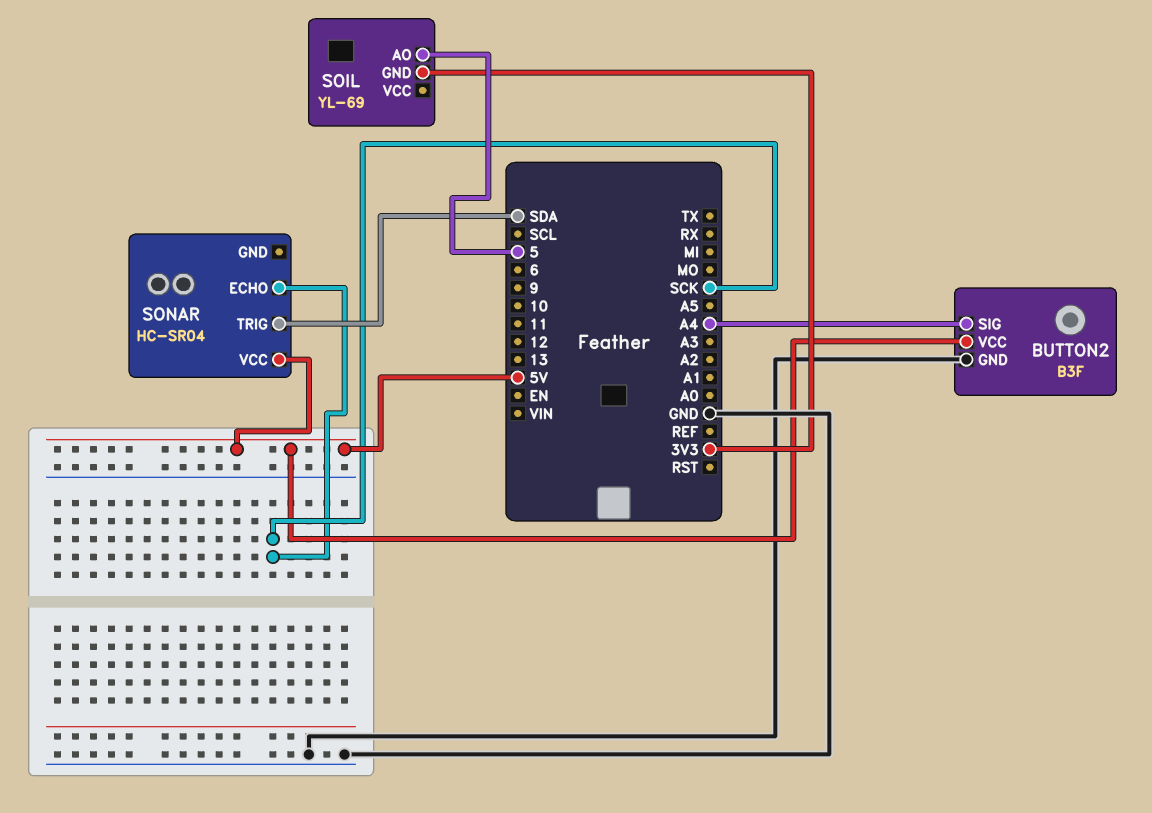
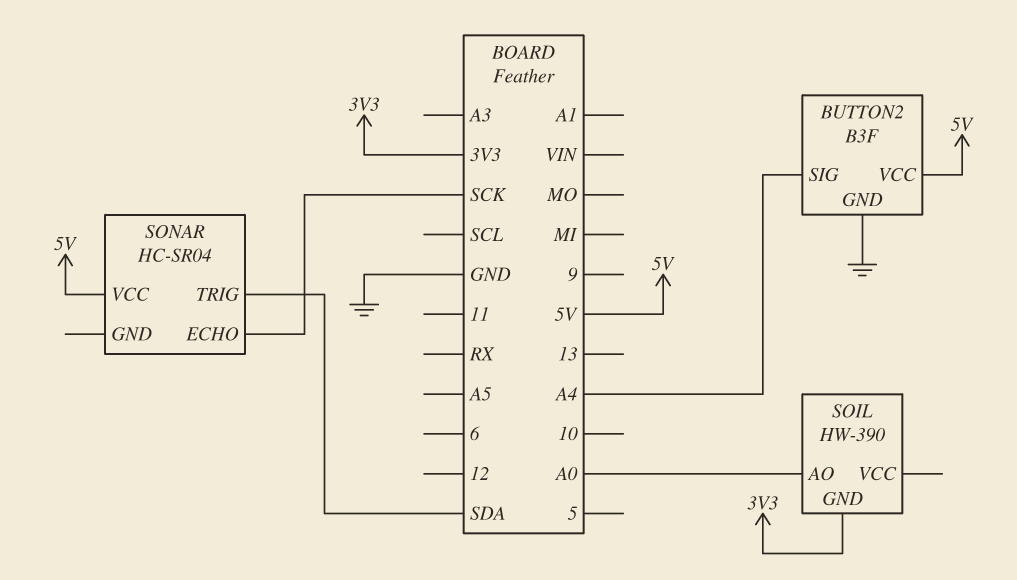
SOIL: YL-69 -> HW-390
SOIL pin AO: 5 -> A0

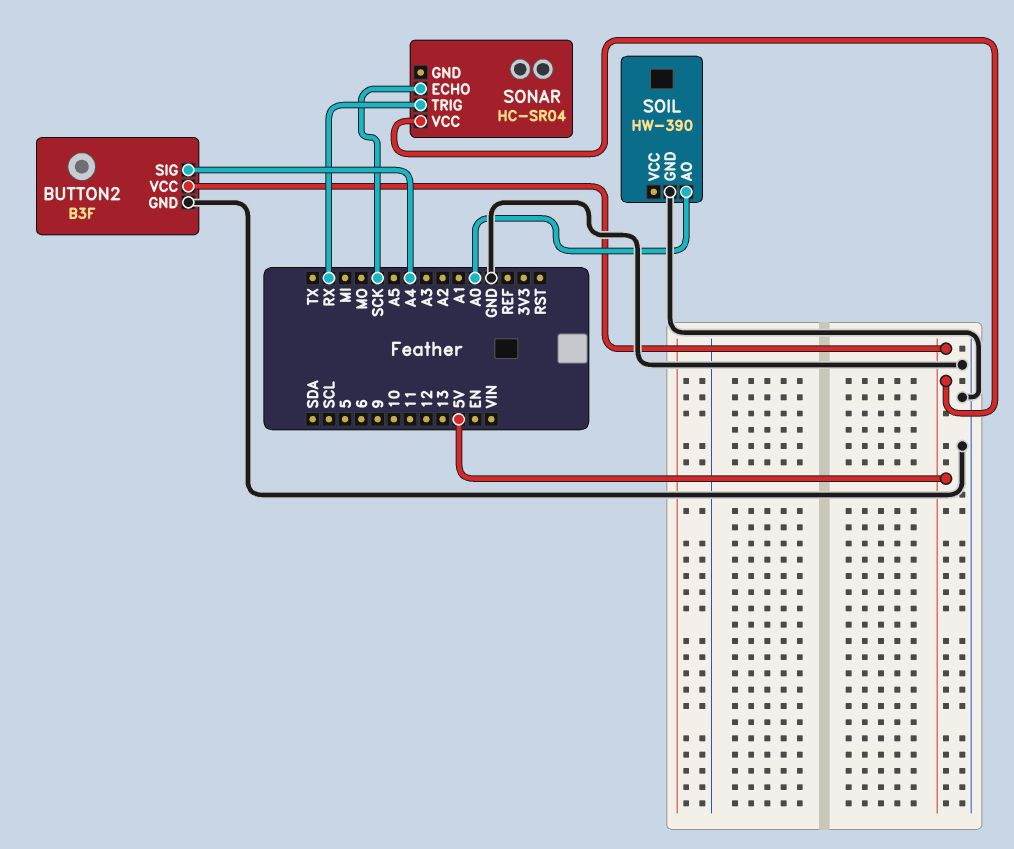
SOIL pin GND: 3V3 -> GND
SONAR pin TRIG: SDA -> RX

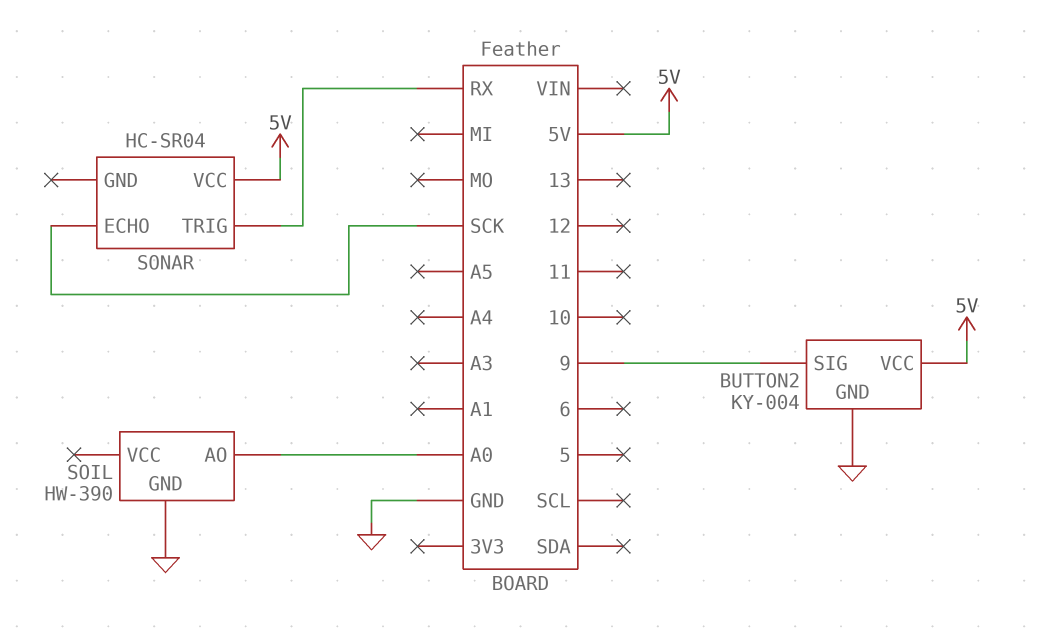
BUTTON2: B3F -> KY-004
BUTTON2 pin SIG: A4 -> 9

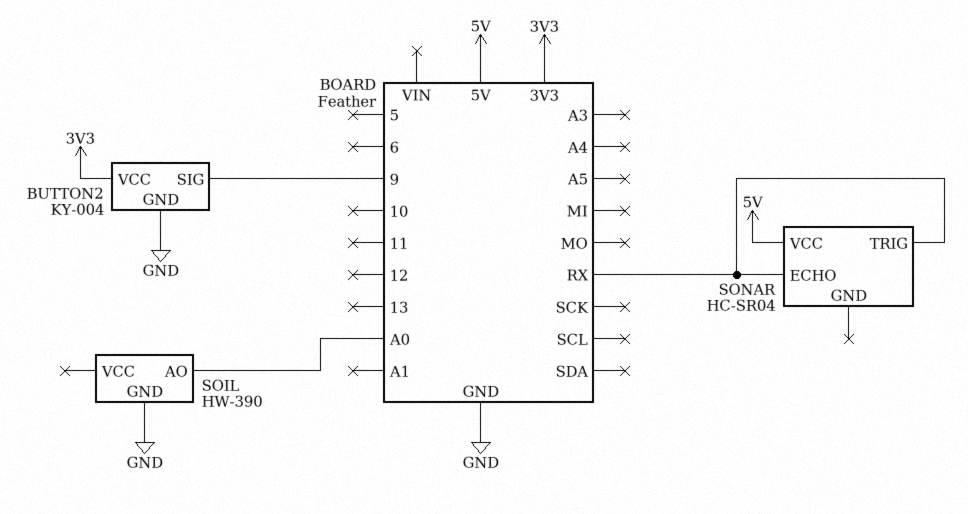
BUTTON2 pin VCC: 5V -> 3V3
SONAR pin ECHO: SCK -> RX

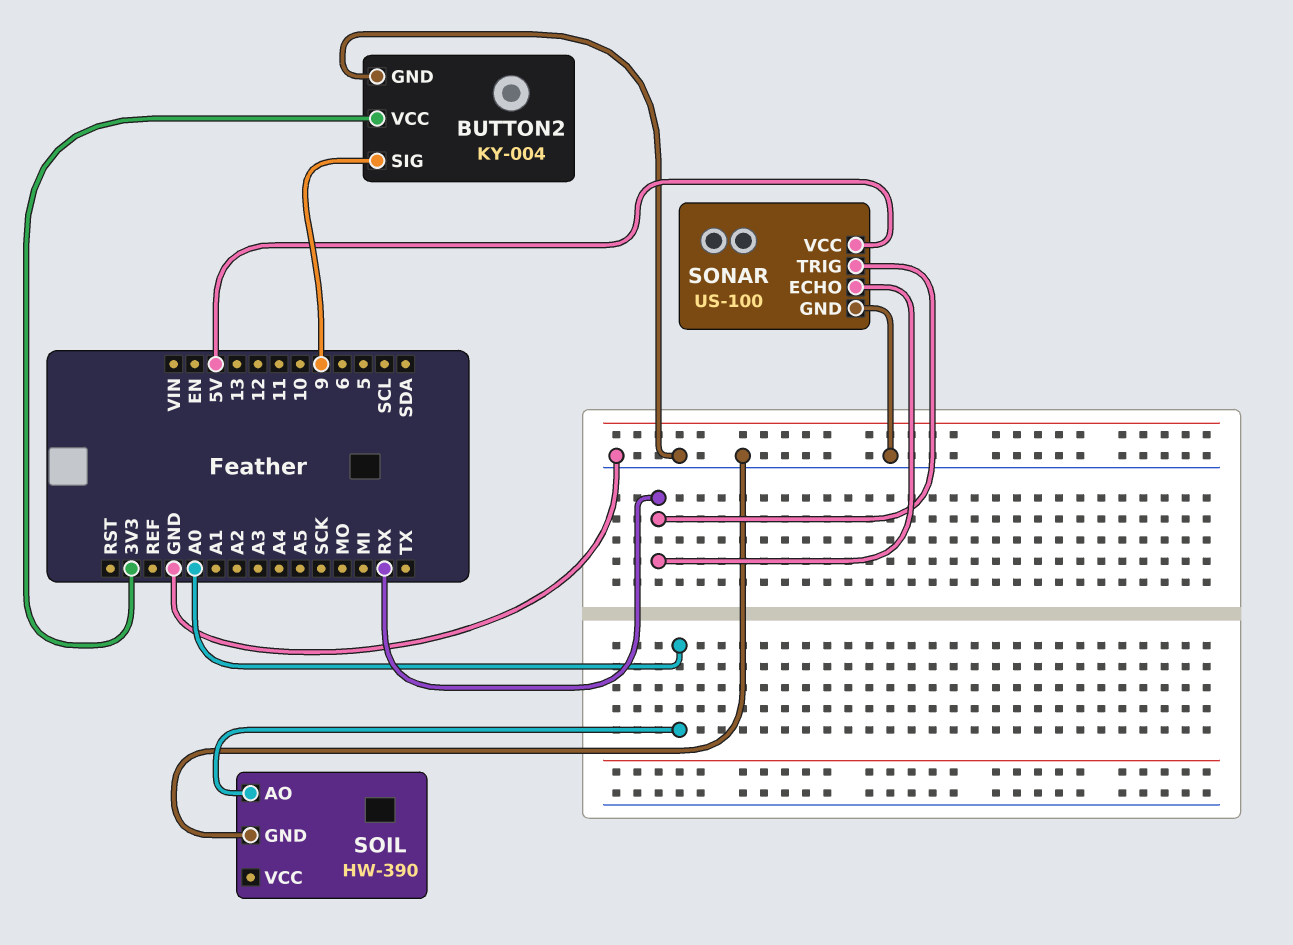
SONAR: HC-SR04 -> US-100
SONAR pin GND: none -> GND

